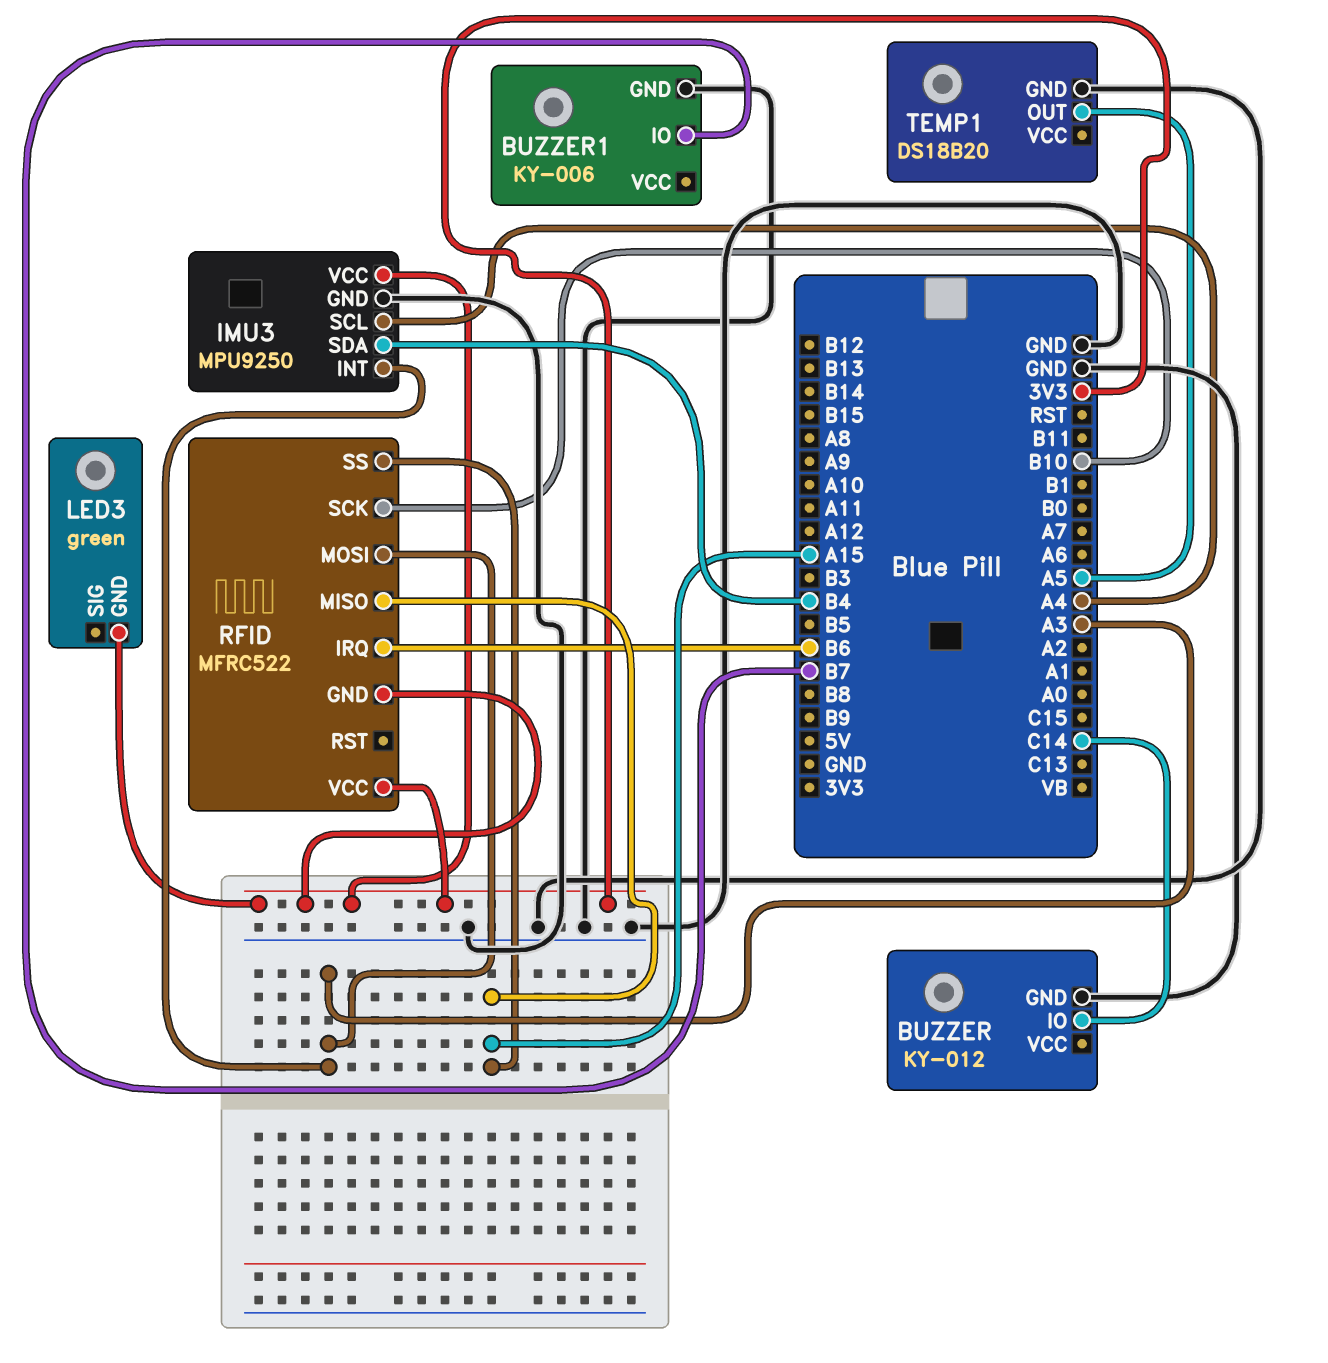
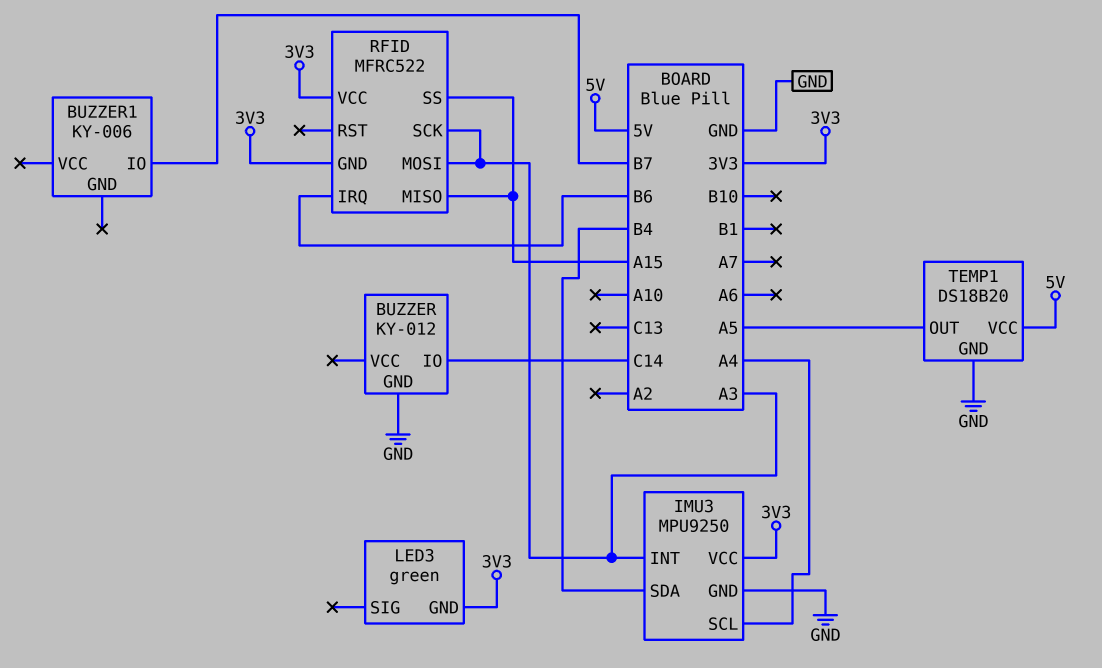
BUZZER1 pin GND: GND -> none
RFID pin SCK: B10 -> A3
TEMP1 pin VCC: none -> 5V

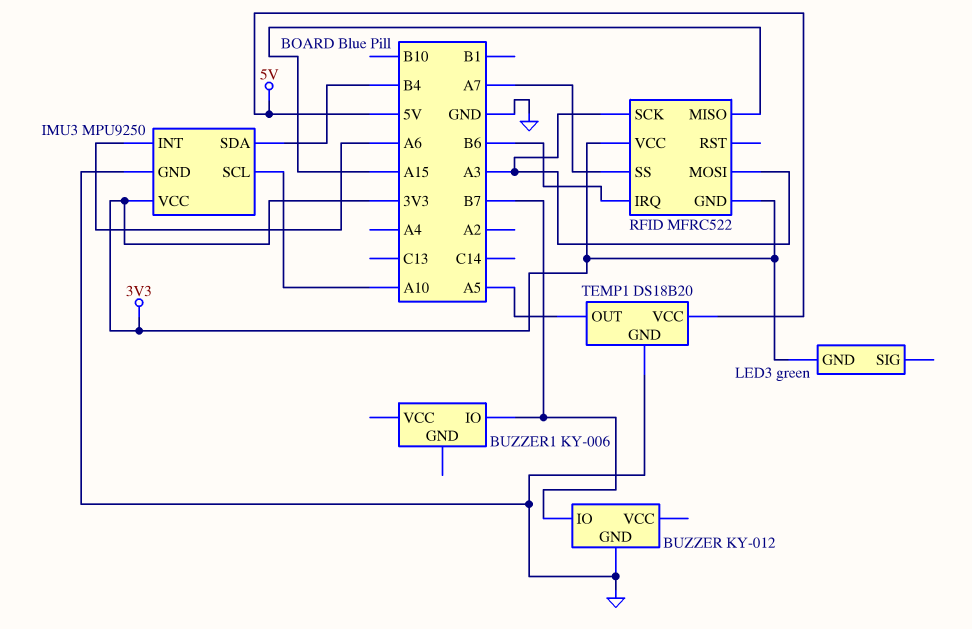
BUZZER pin IO: C14 -> B7
IMU3 pin INT: A3 -> A6
IMU3 pin SCL: A4 -> A10
RFID pin SS: A15 -> A7

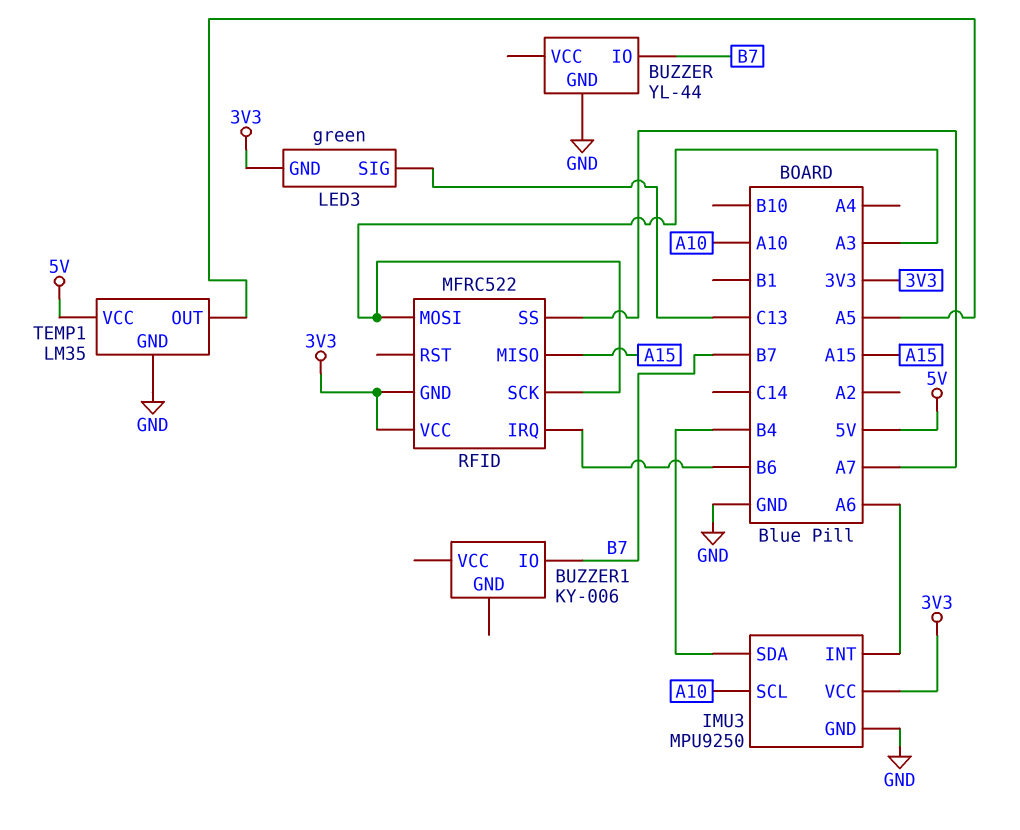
BUZZER: KY-012 -> YL-44
LED3 pin SIG: none -> C13
TEMP1: DS18B20 -> LM35

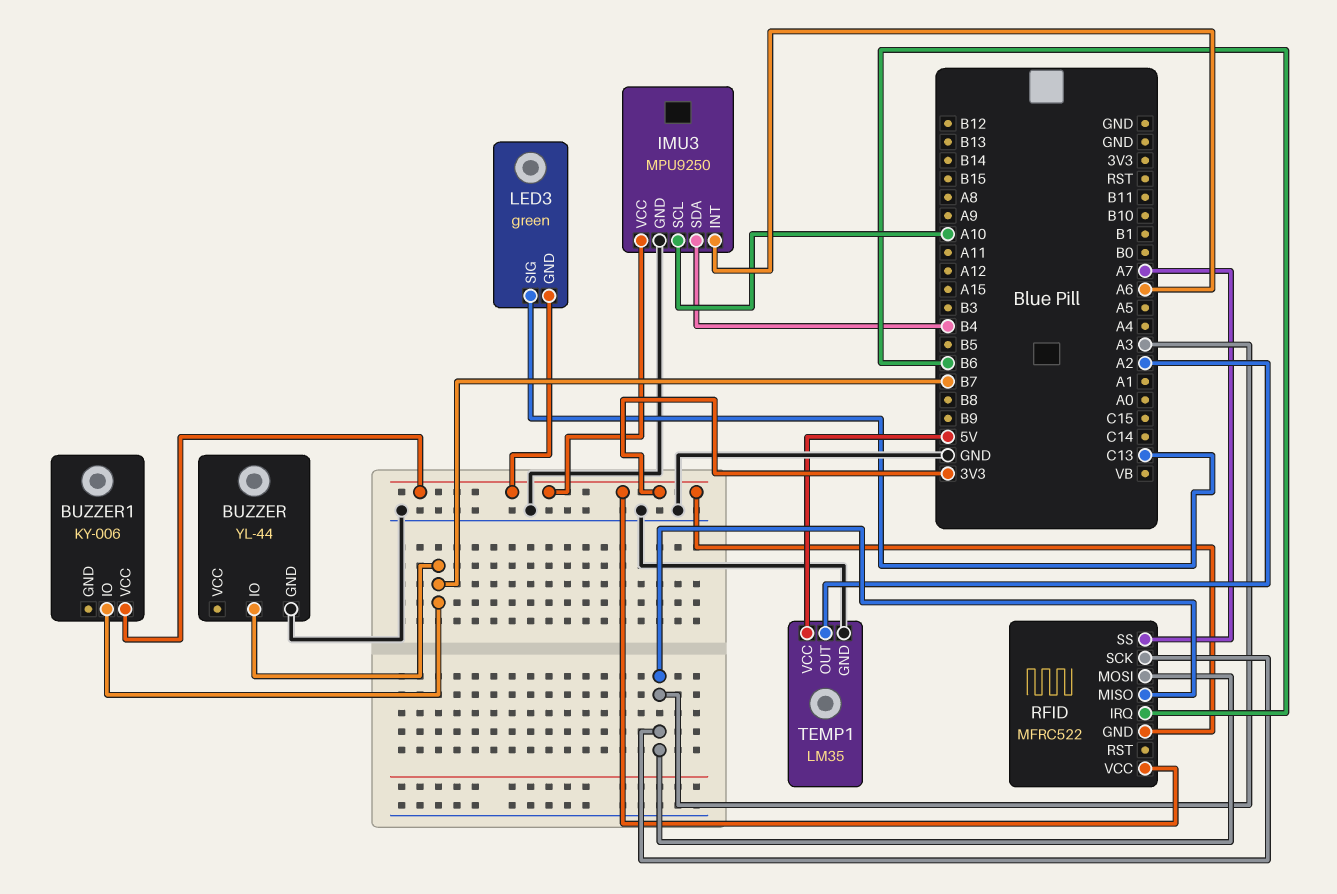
BUZZER1 pin VCC: none -> 3V3
RFID pin MISO: A15 -> A3
TEMP1 pin OUT: A5 -> A2

